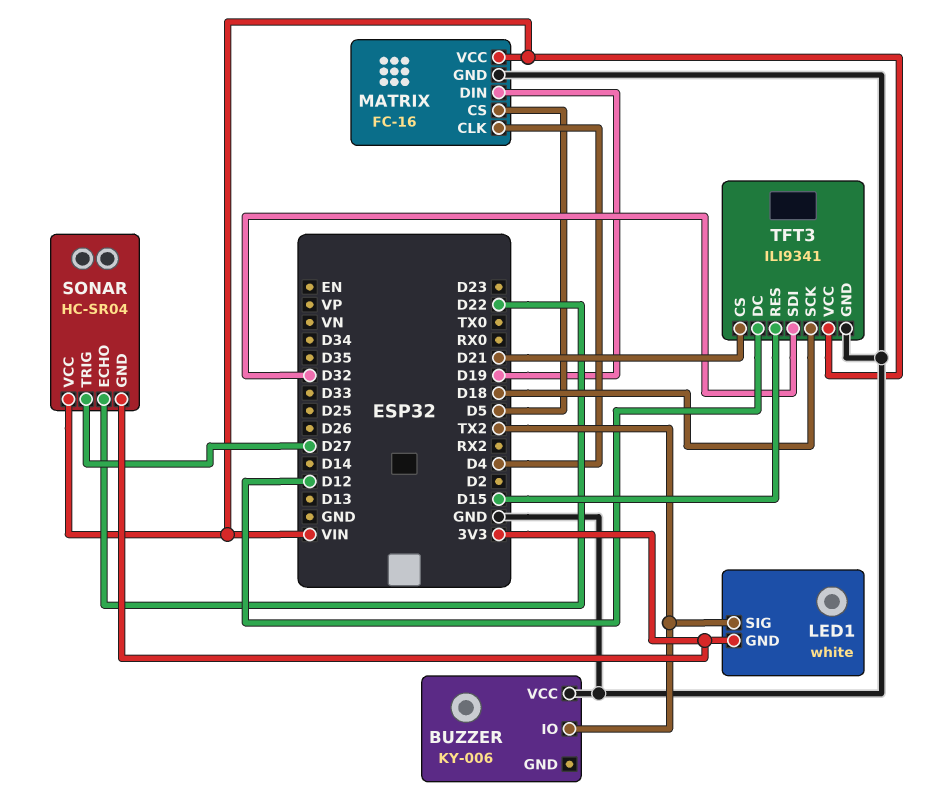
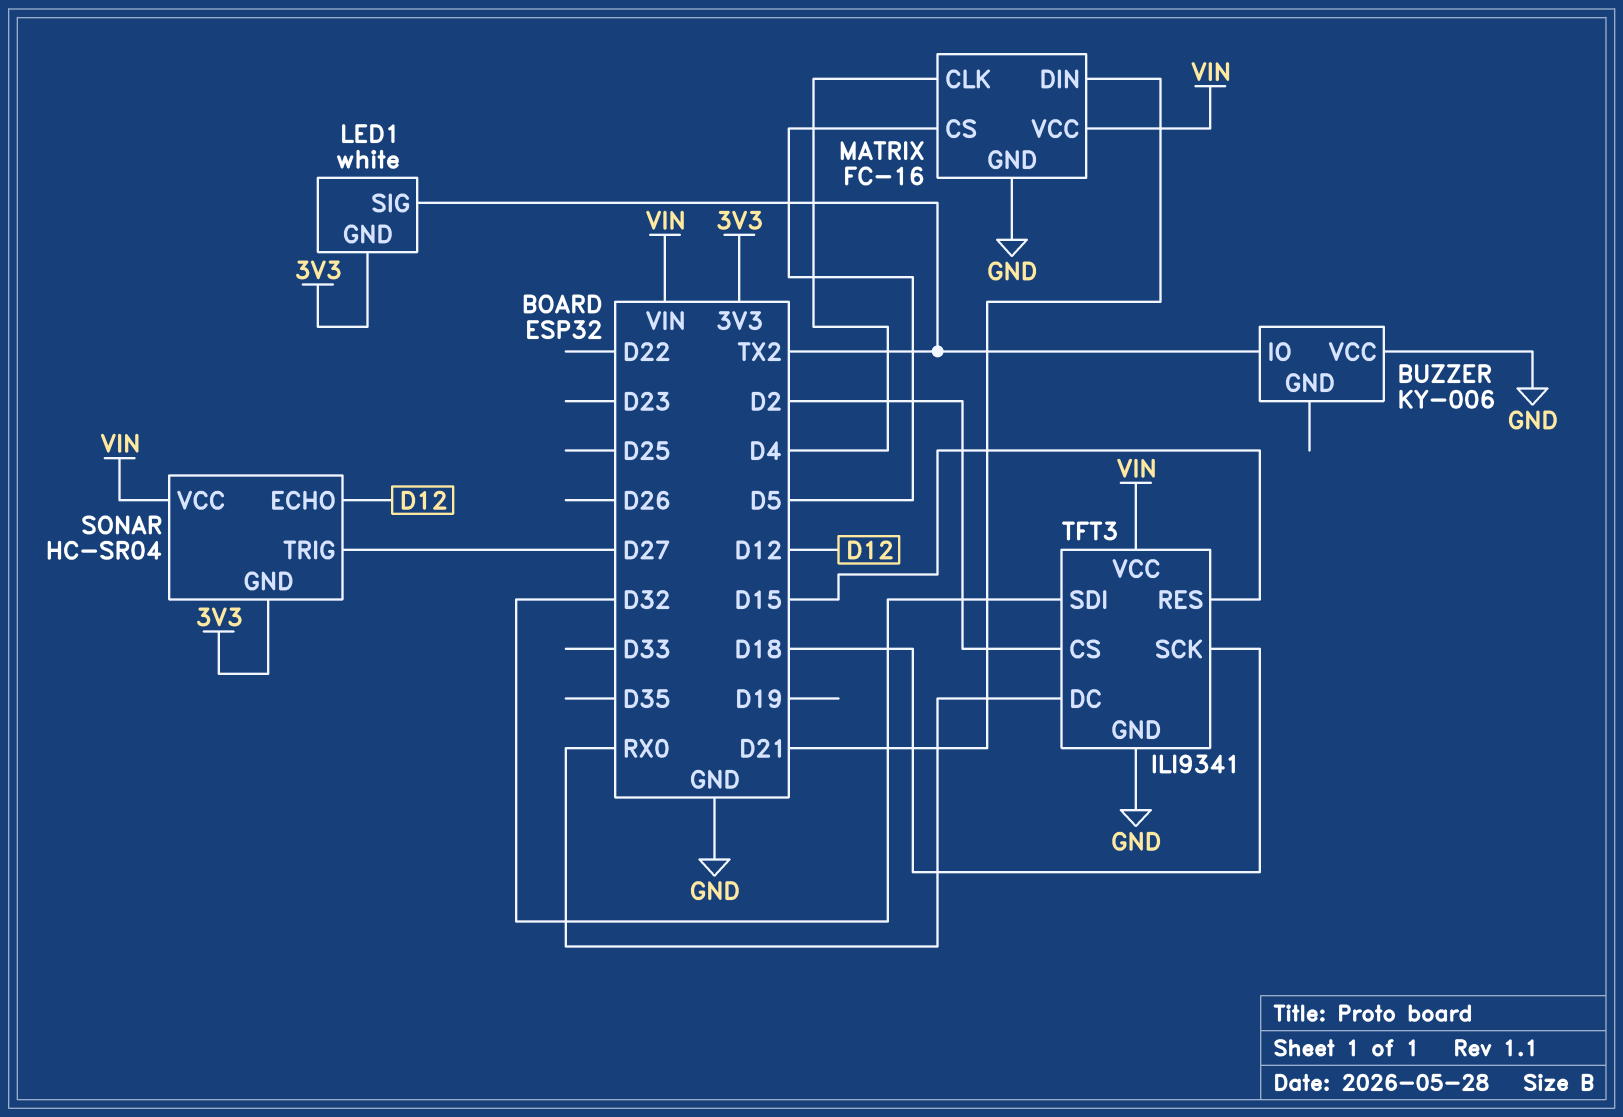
MATRIX pin DIN: D19 -> D21
SONAR pin ECHO: D22 -> D12
TFT3 pin CS: D21 -> D2
TFT3 pin DC: D12 -> RX0

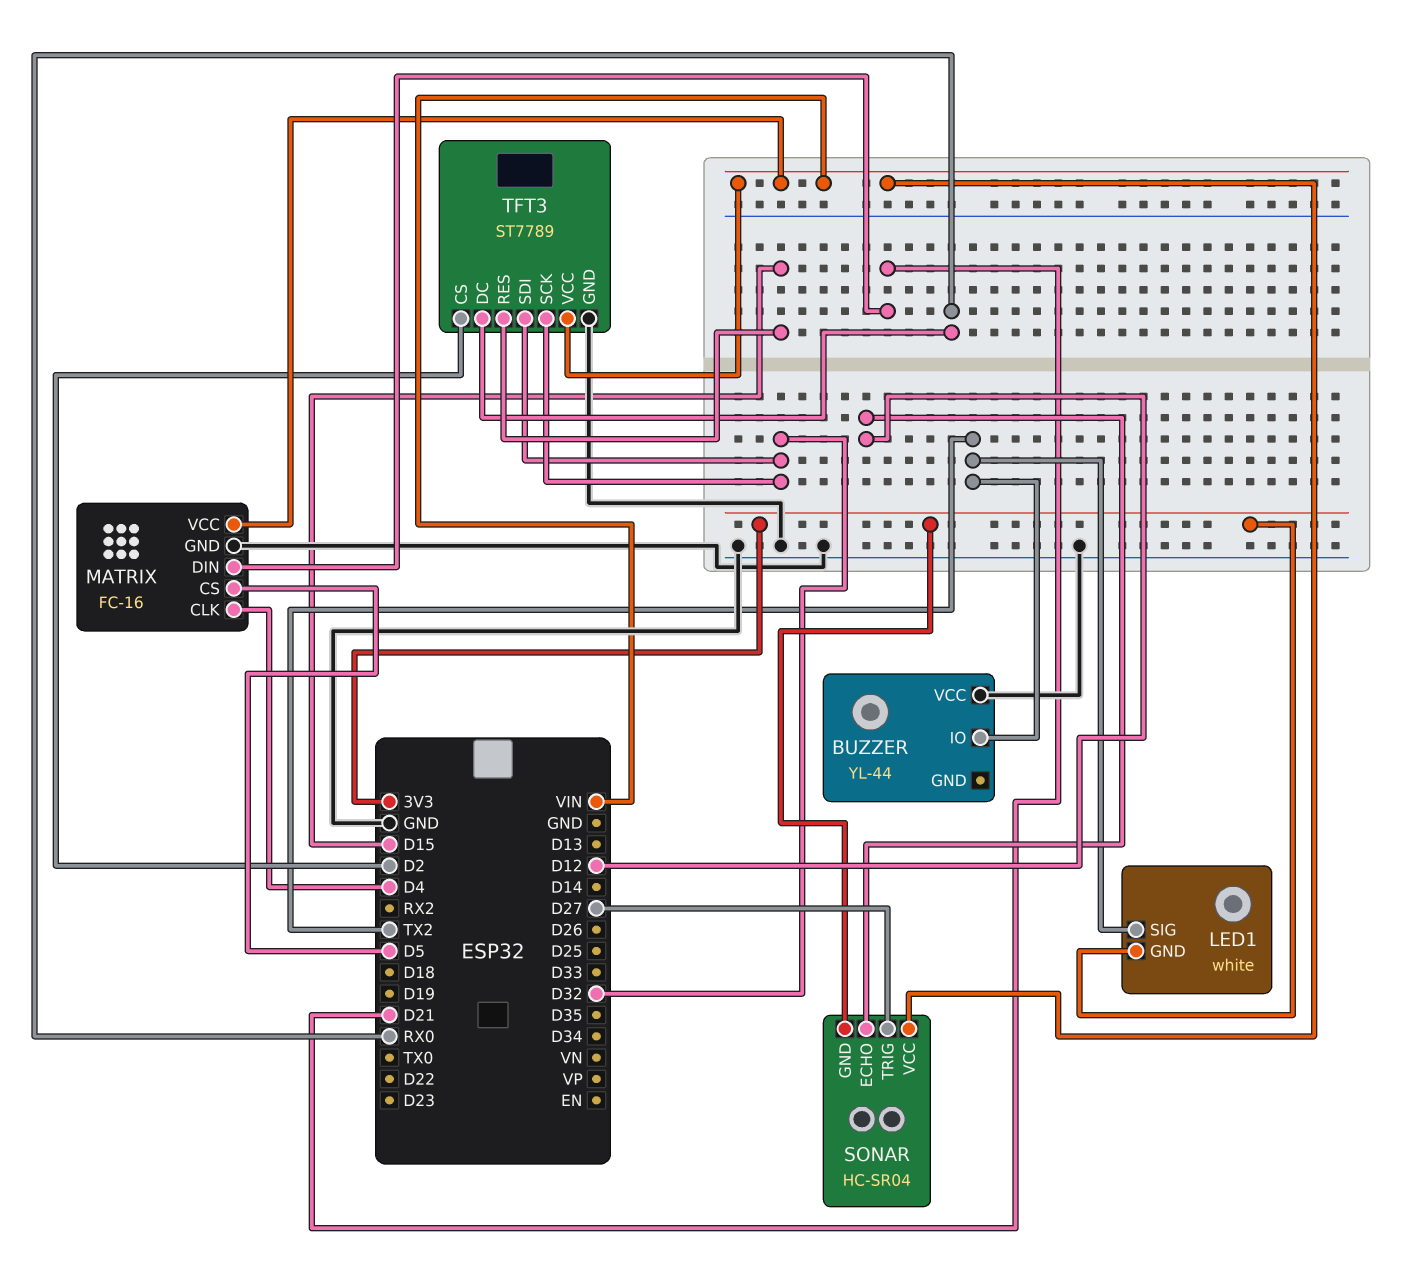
BUZZER: KY-006 -> YL-44
TFT3: ILI9341 -> ST7789
TFT3 pin SCK: D18 -> D32

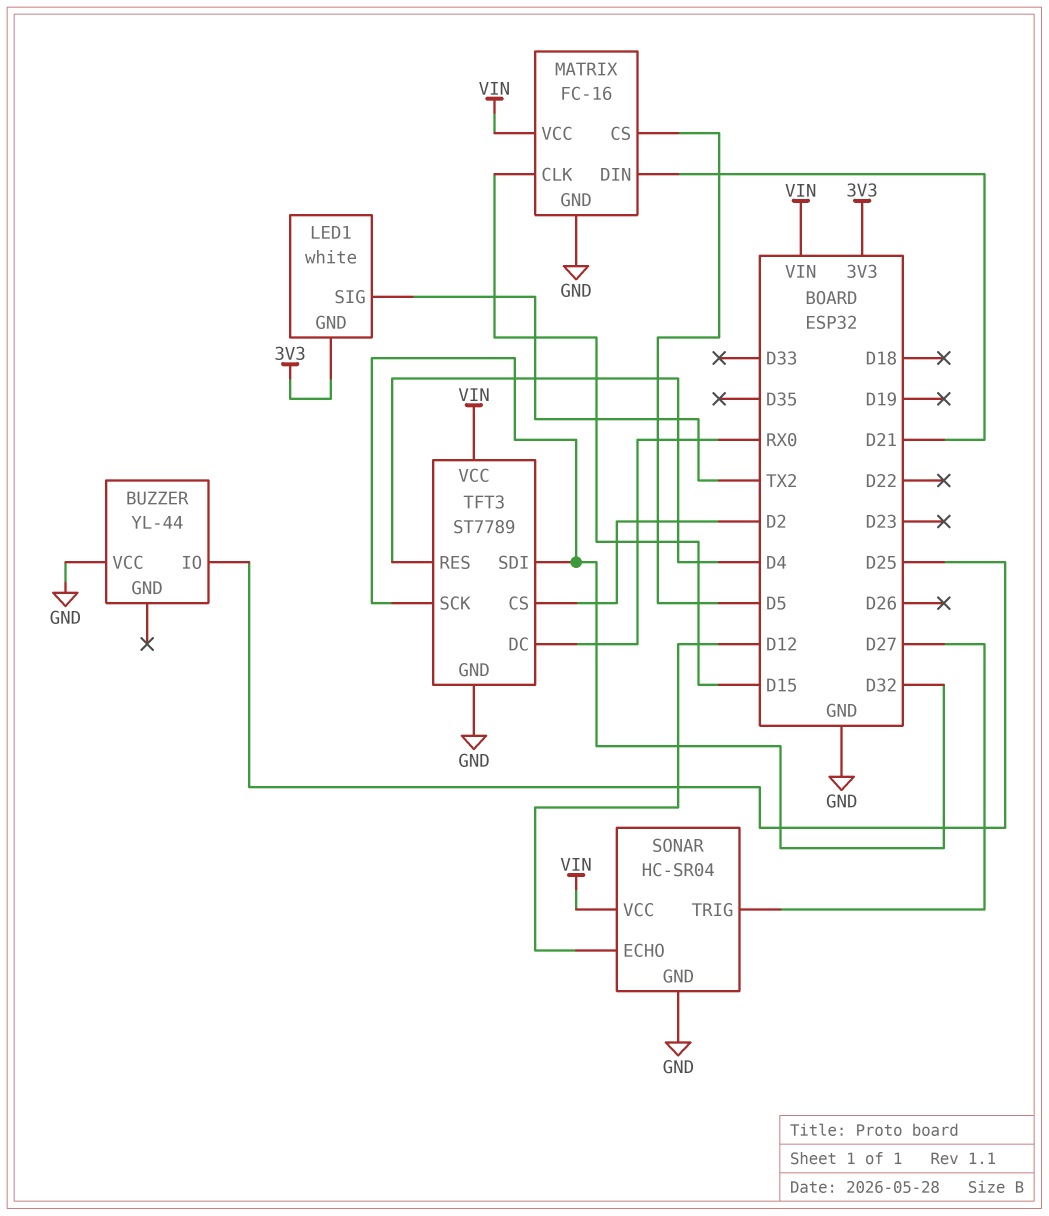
BUZZER pin IO: TX2 -> D25
MATRIX pin CLK: D4 -> D15
SONAR pin GND: 3V3 -> GND
TFT3 pin RES: D15 -> D4

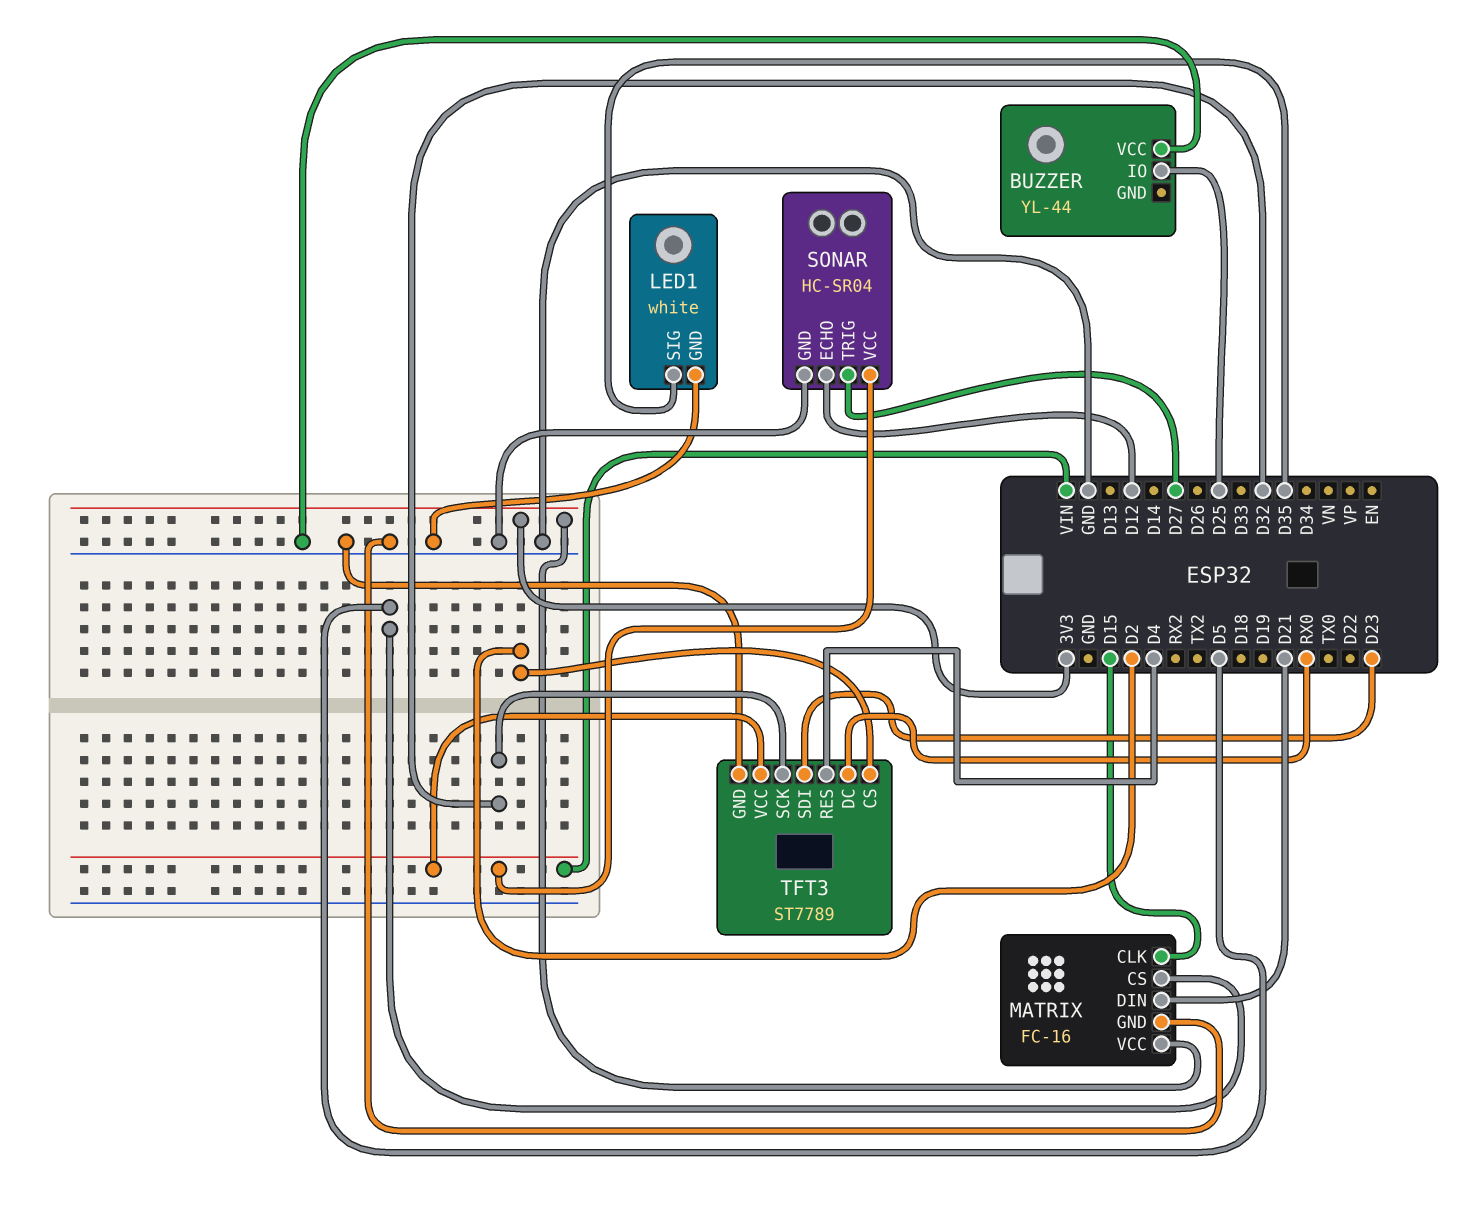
LED1 pin GND: 3V3 -> GND
LED1 pin SIG: TX2 -> D35
MATRIX pin VCC: VIN -> 3V3
TFT3 pin SDI: D32 -> D23

